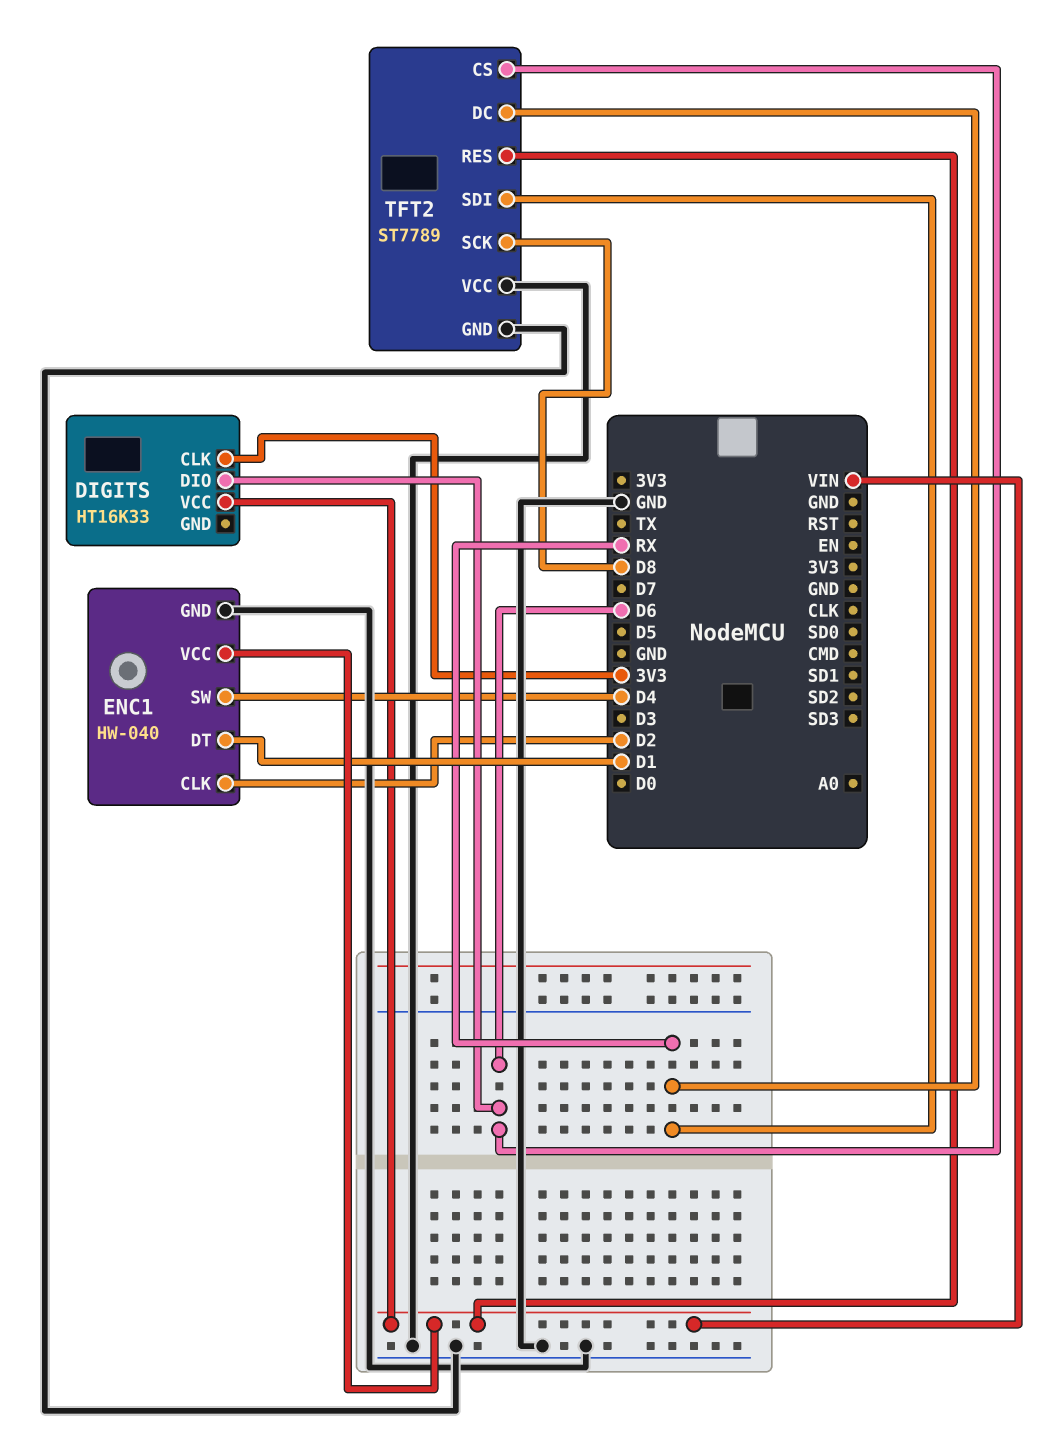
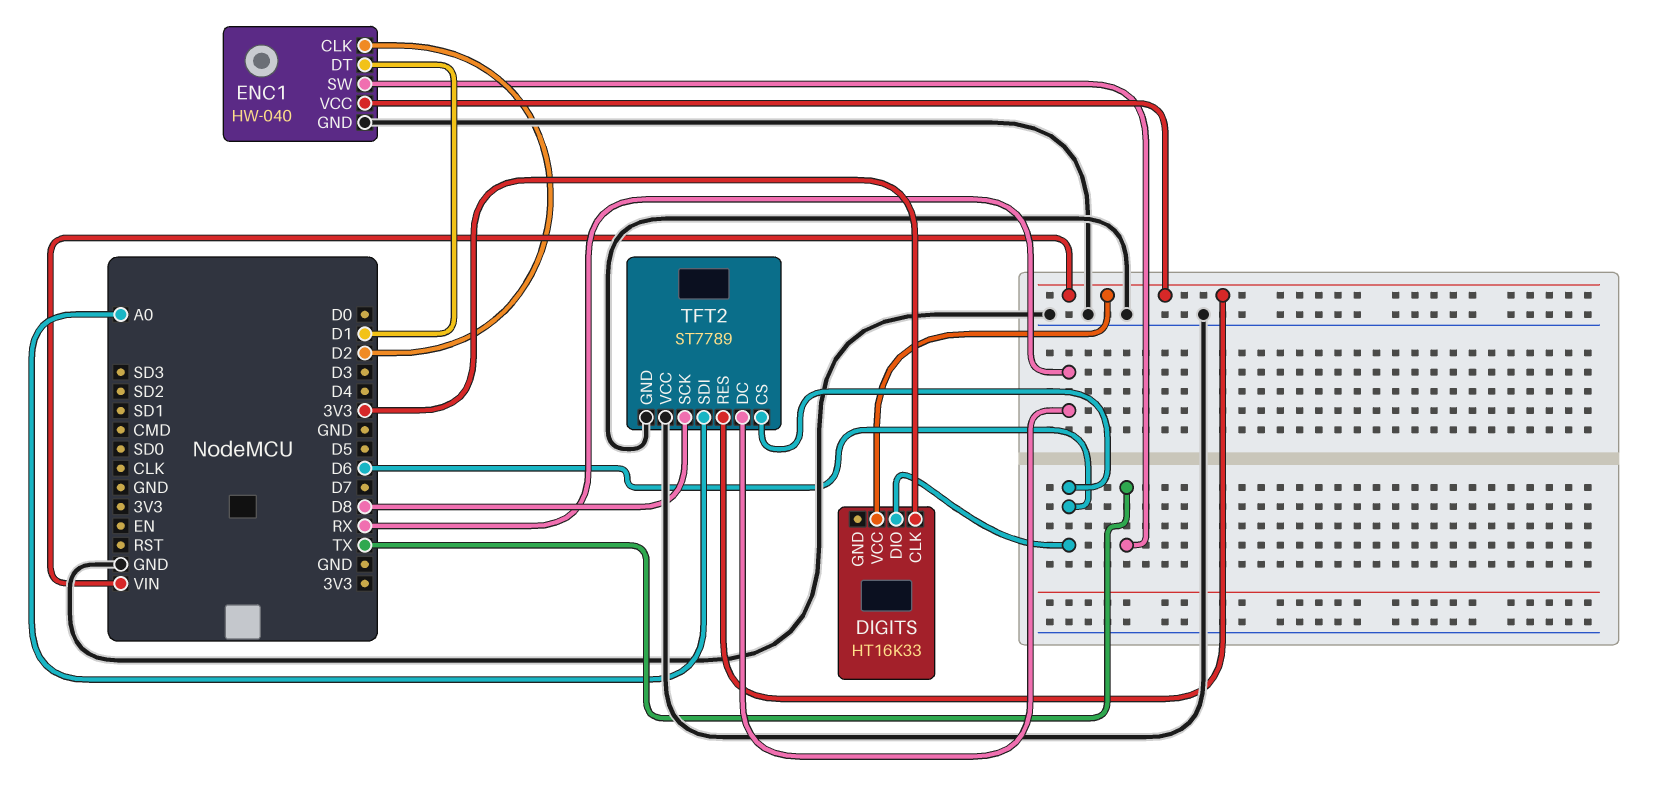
ENC1 pin SW: D4 -> TX
TFT2 pin SDI: RX -> A0

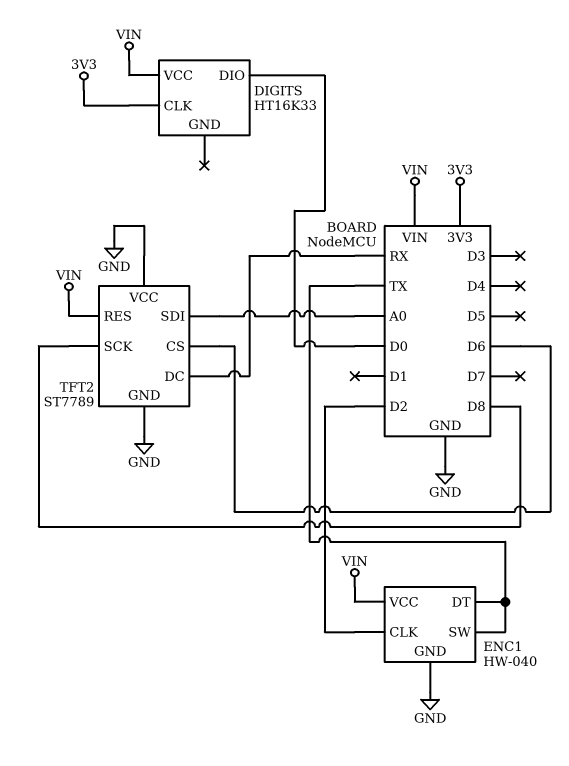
DIGITS pin DIO: D6 -> D0
ENC1 pin DT: D1 -> TX

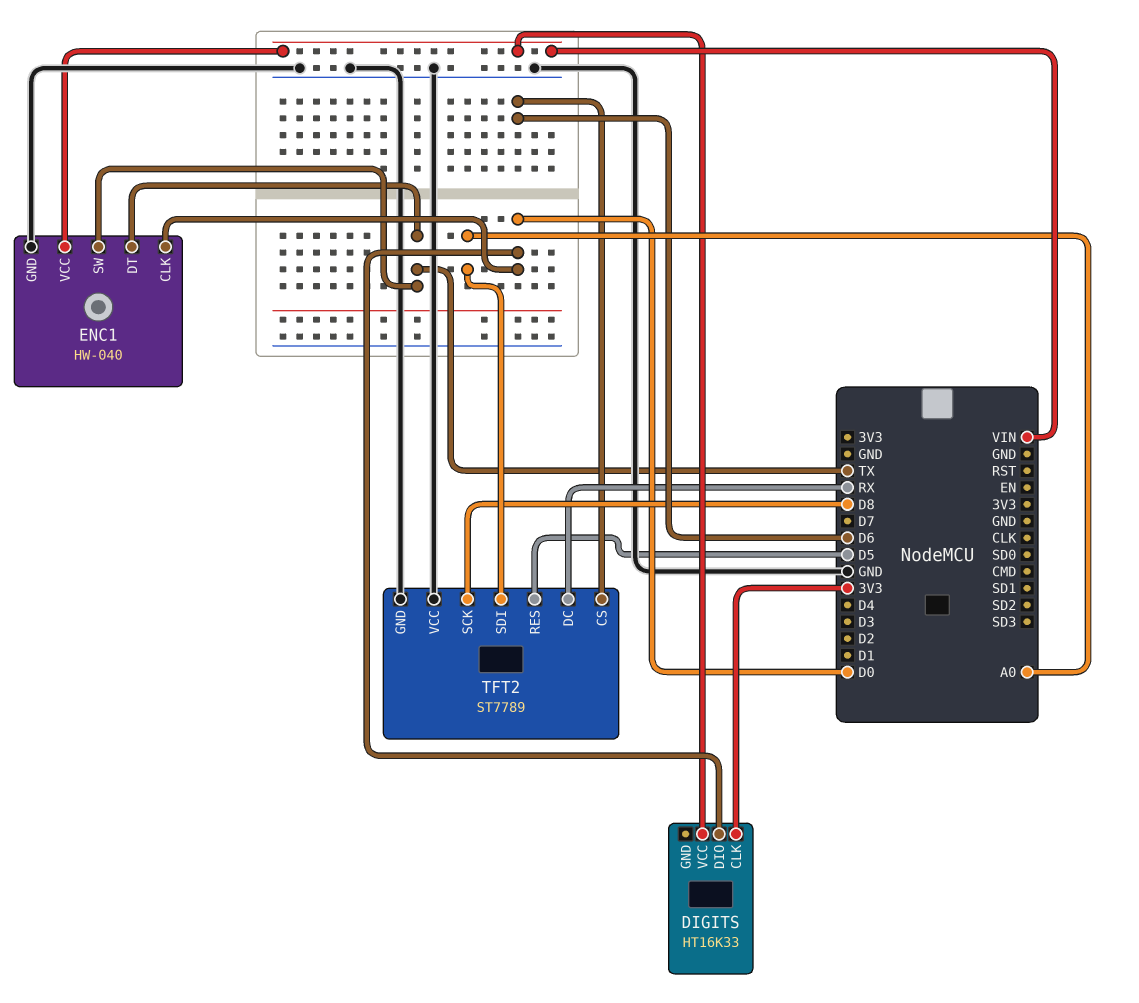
ENC1 pin CLK: D2 -> D0
TFT2 pin RES: VIN -> D5

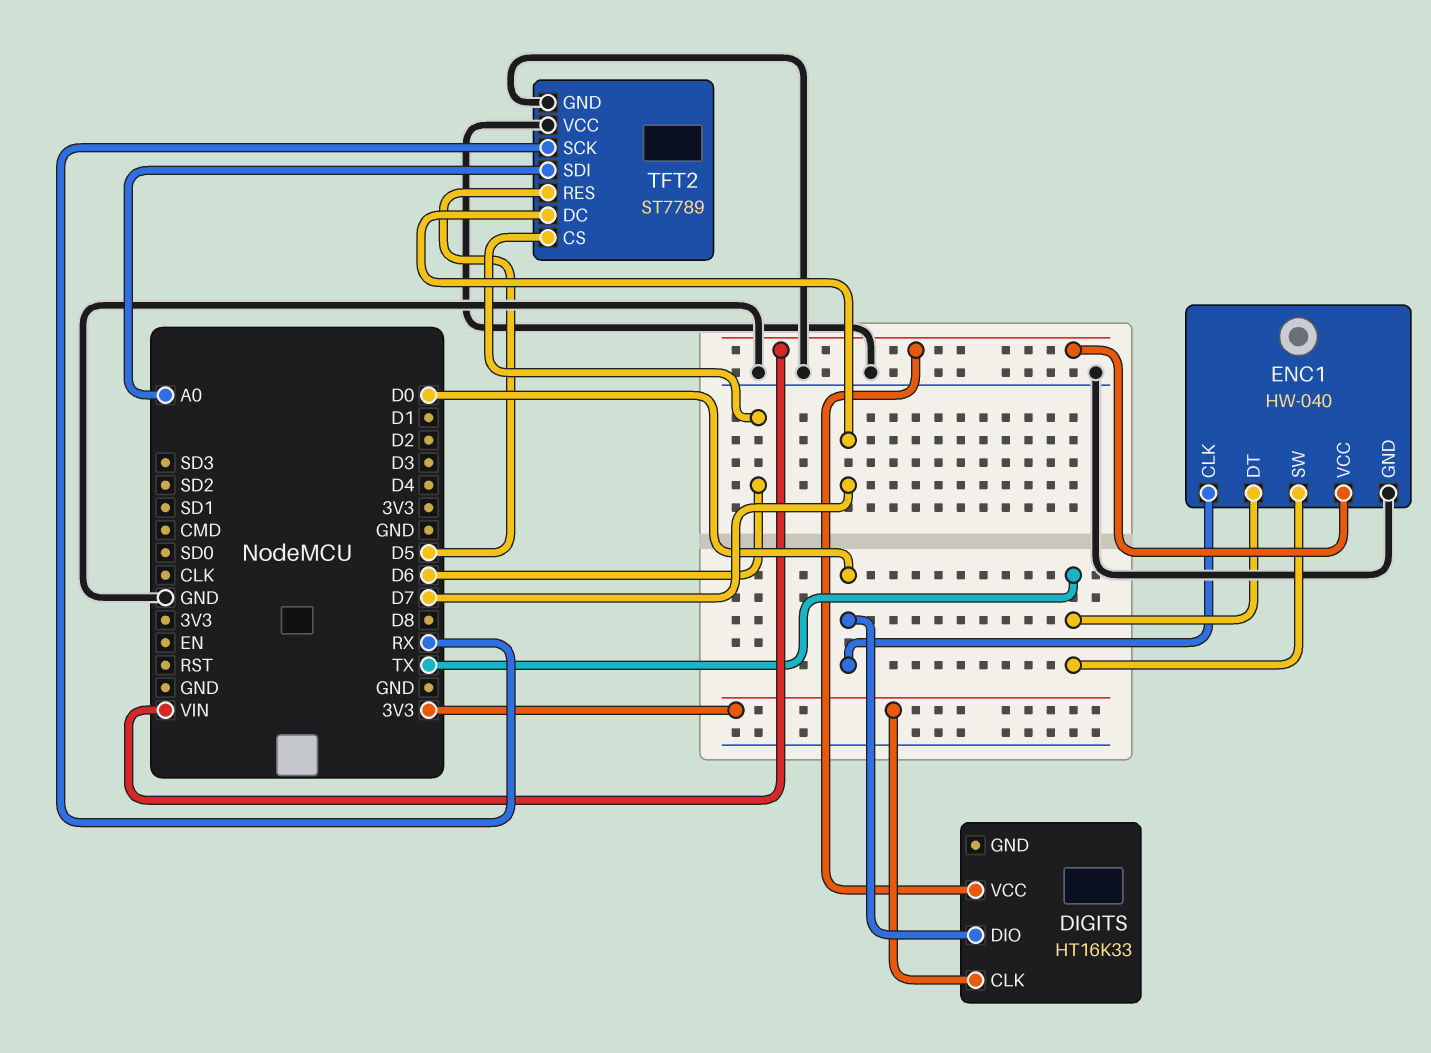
TFT2 pin DC: RX -> D7
TFT2 pin SCK: D8 -> RX

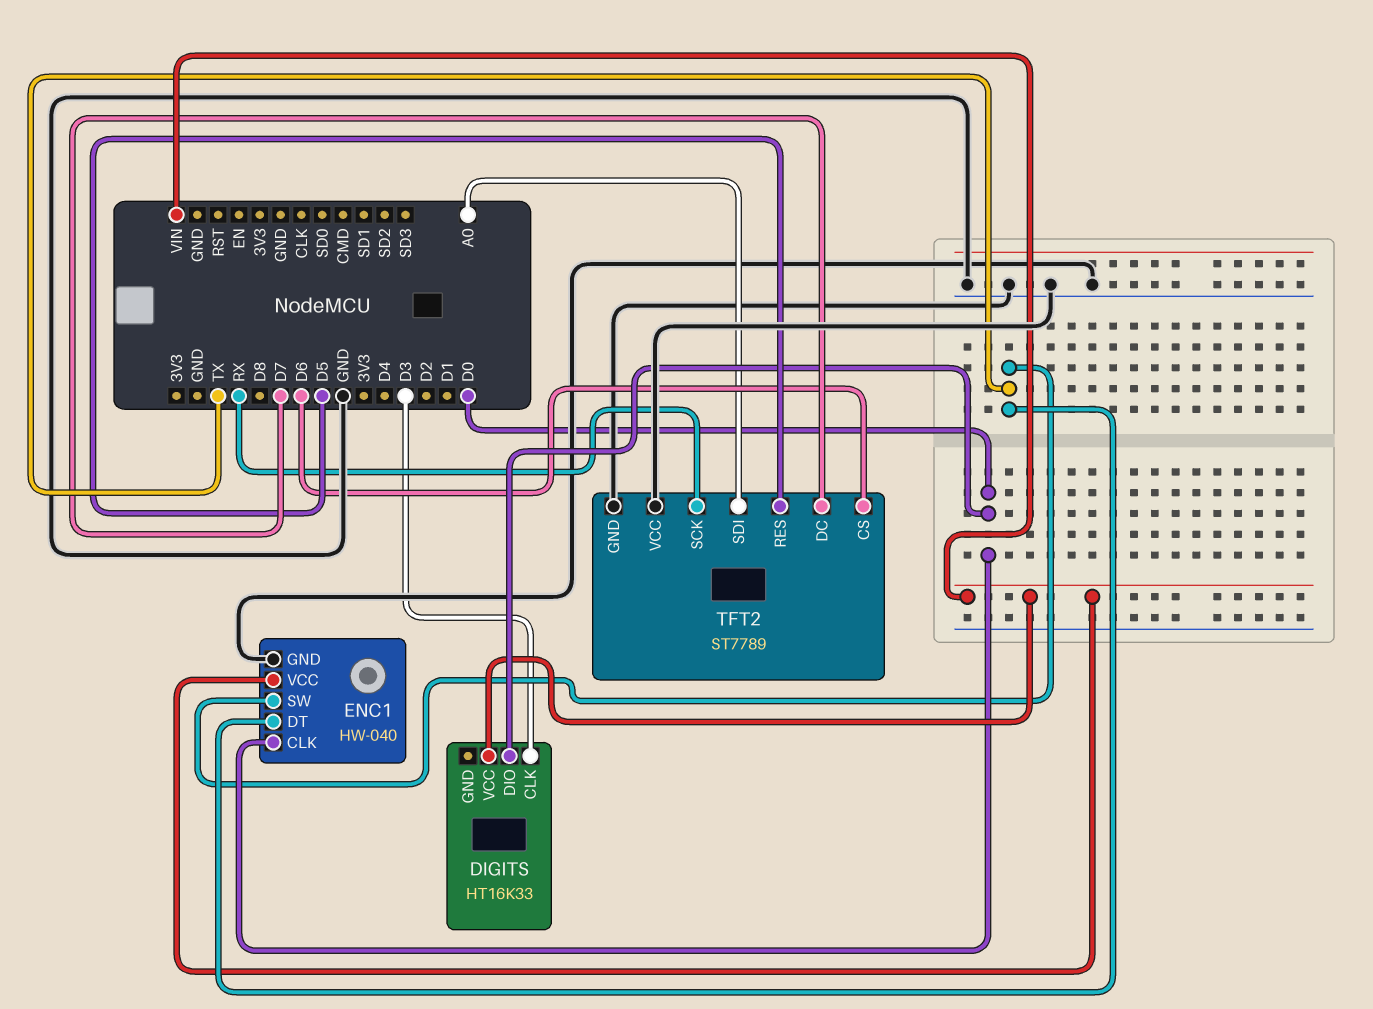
DIGITS pin CLK: 3V3 -> D3

